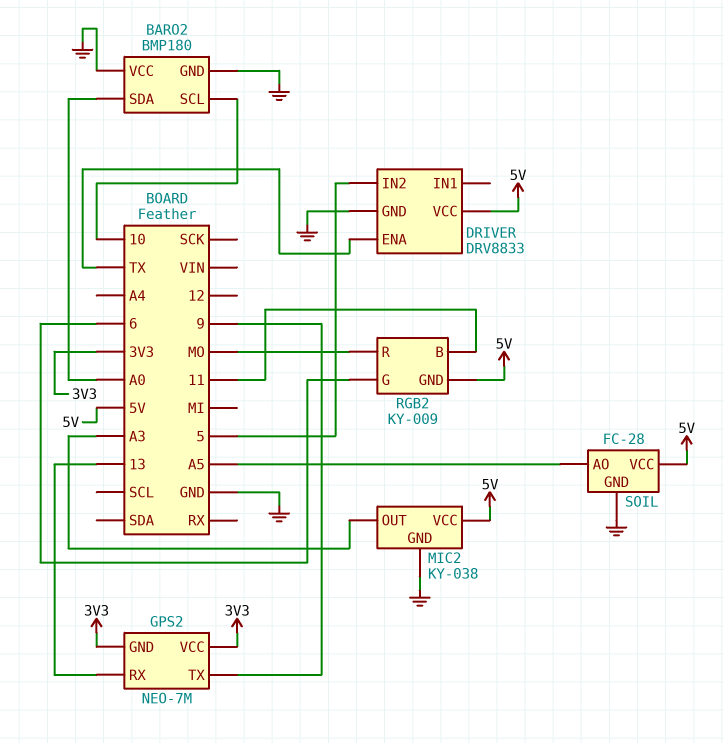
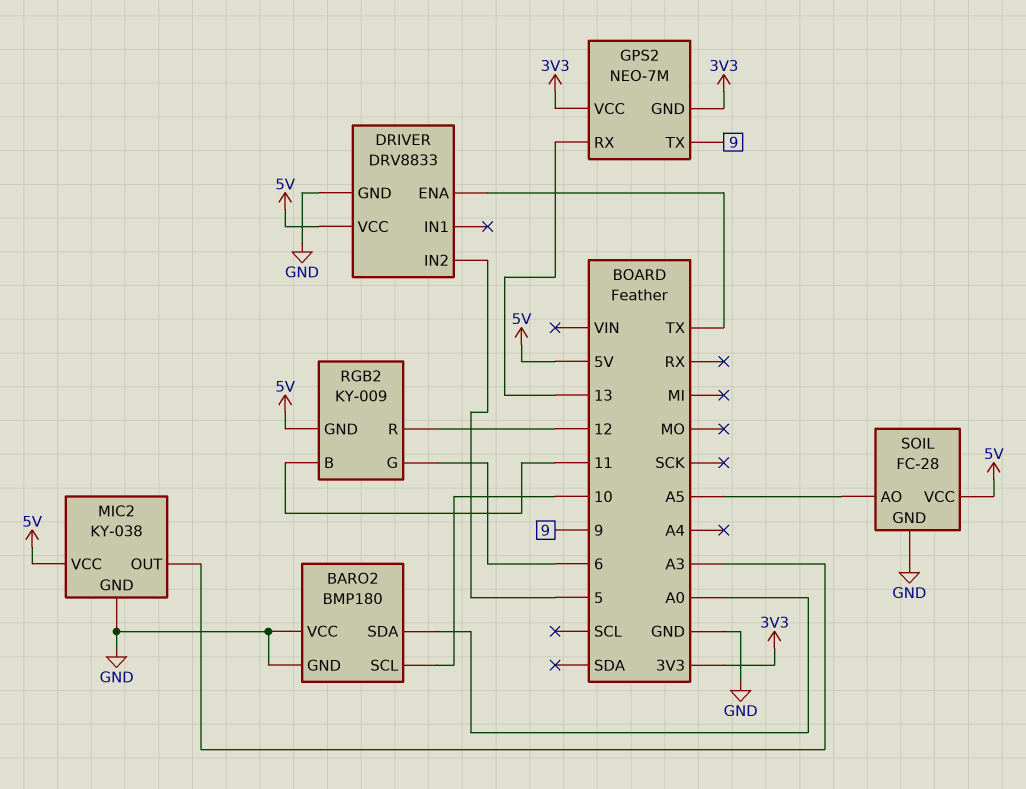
RGB2 pin R: MO -> 12

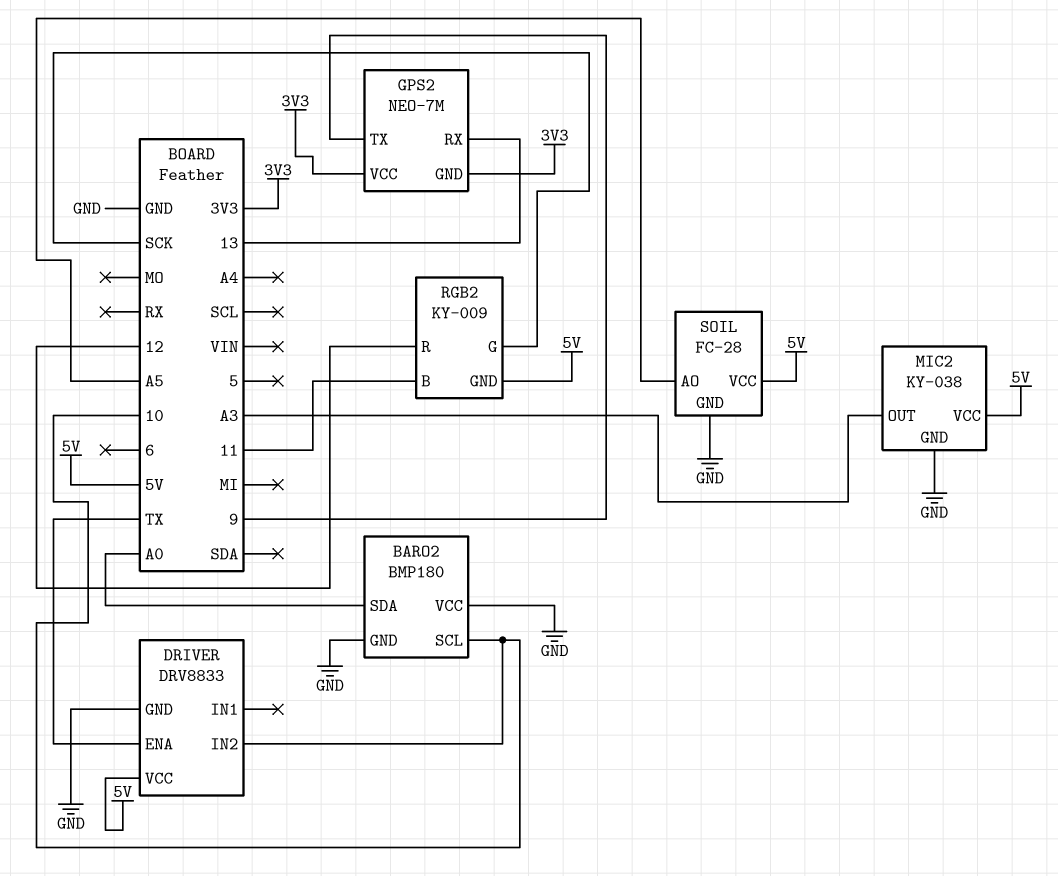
DRIVER pin IN2: 5 -> 10
RGB2 pin G: 6 -> SCK

